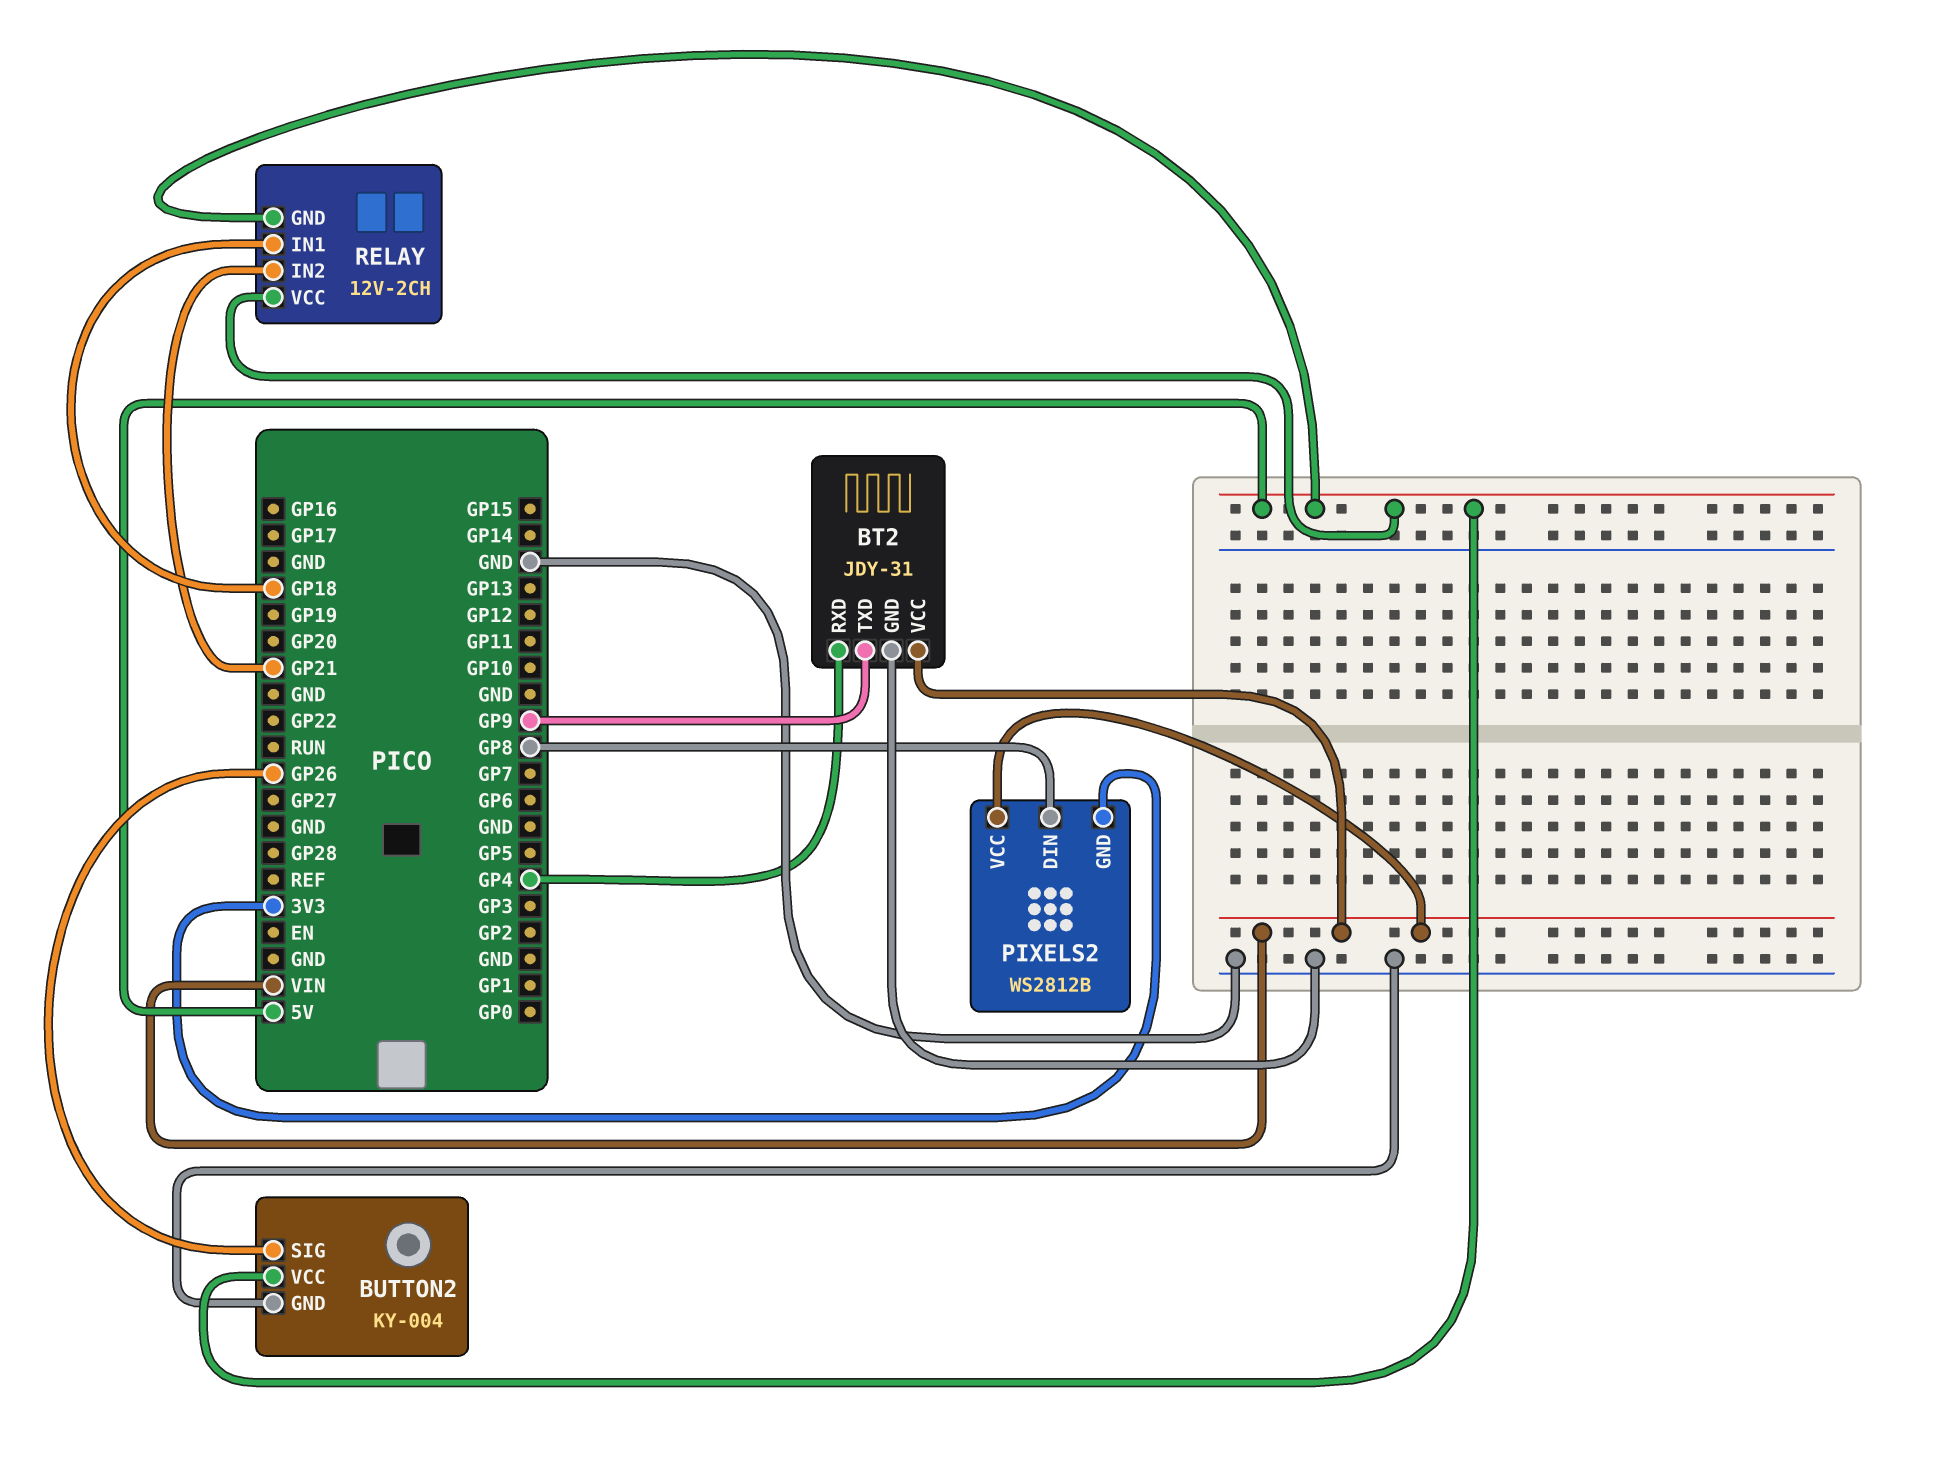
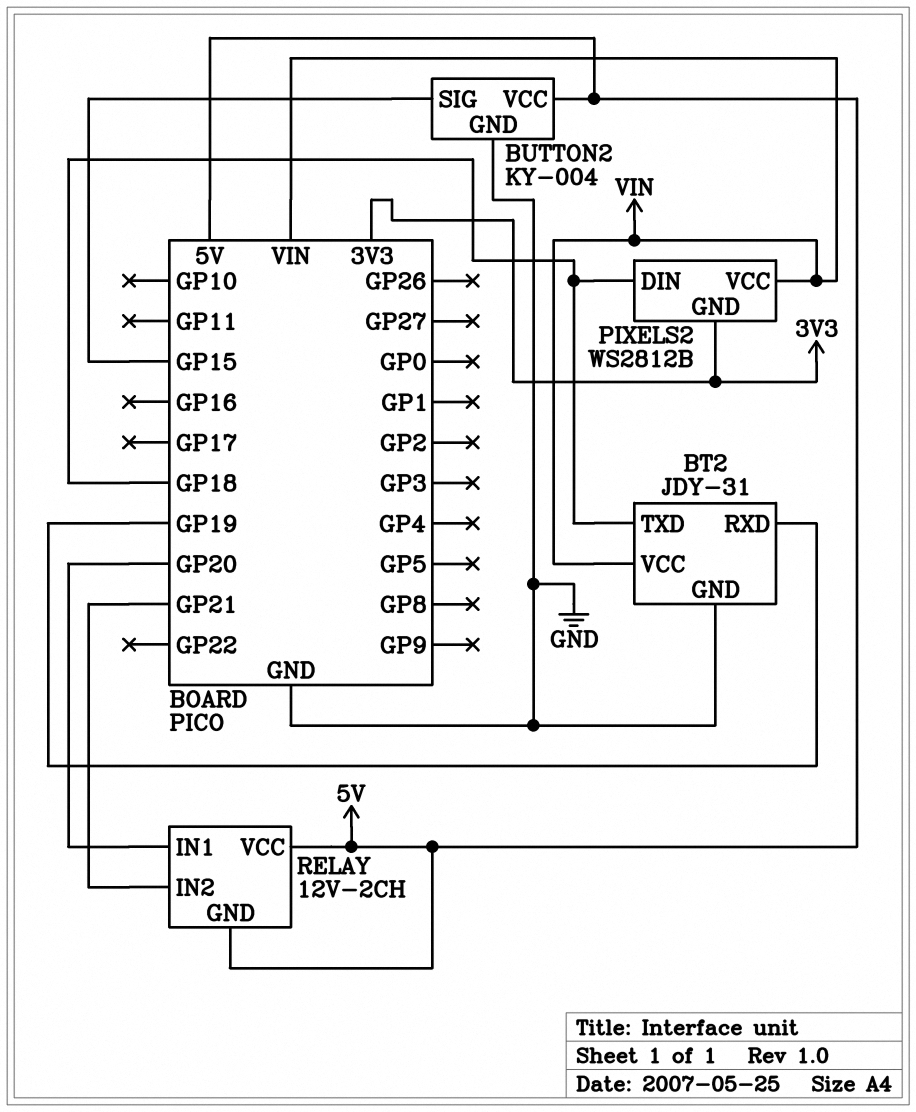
BT2 pin RXD: GP4 -> GP19
BT2 pin TXD: GP9 -> GP18
BUTTON2 pin SIG: GP26 -> GP15
PIXELS2 pin DIN: GP8 -> GP18
RELAY pin IN1: GP18 -> GP20

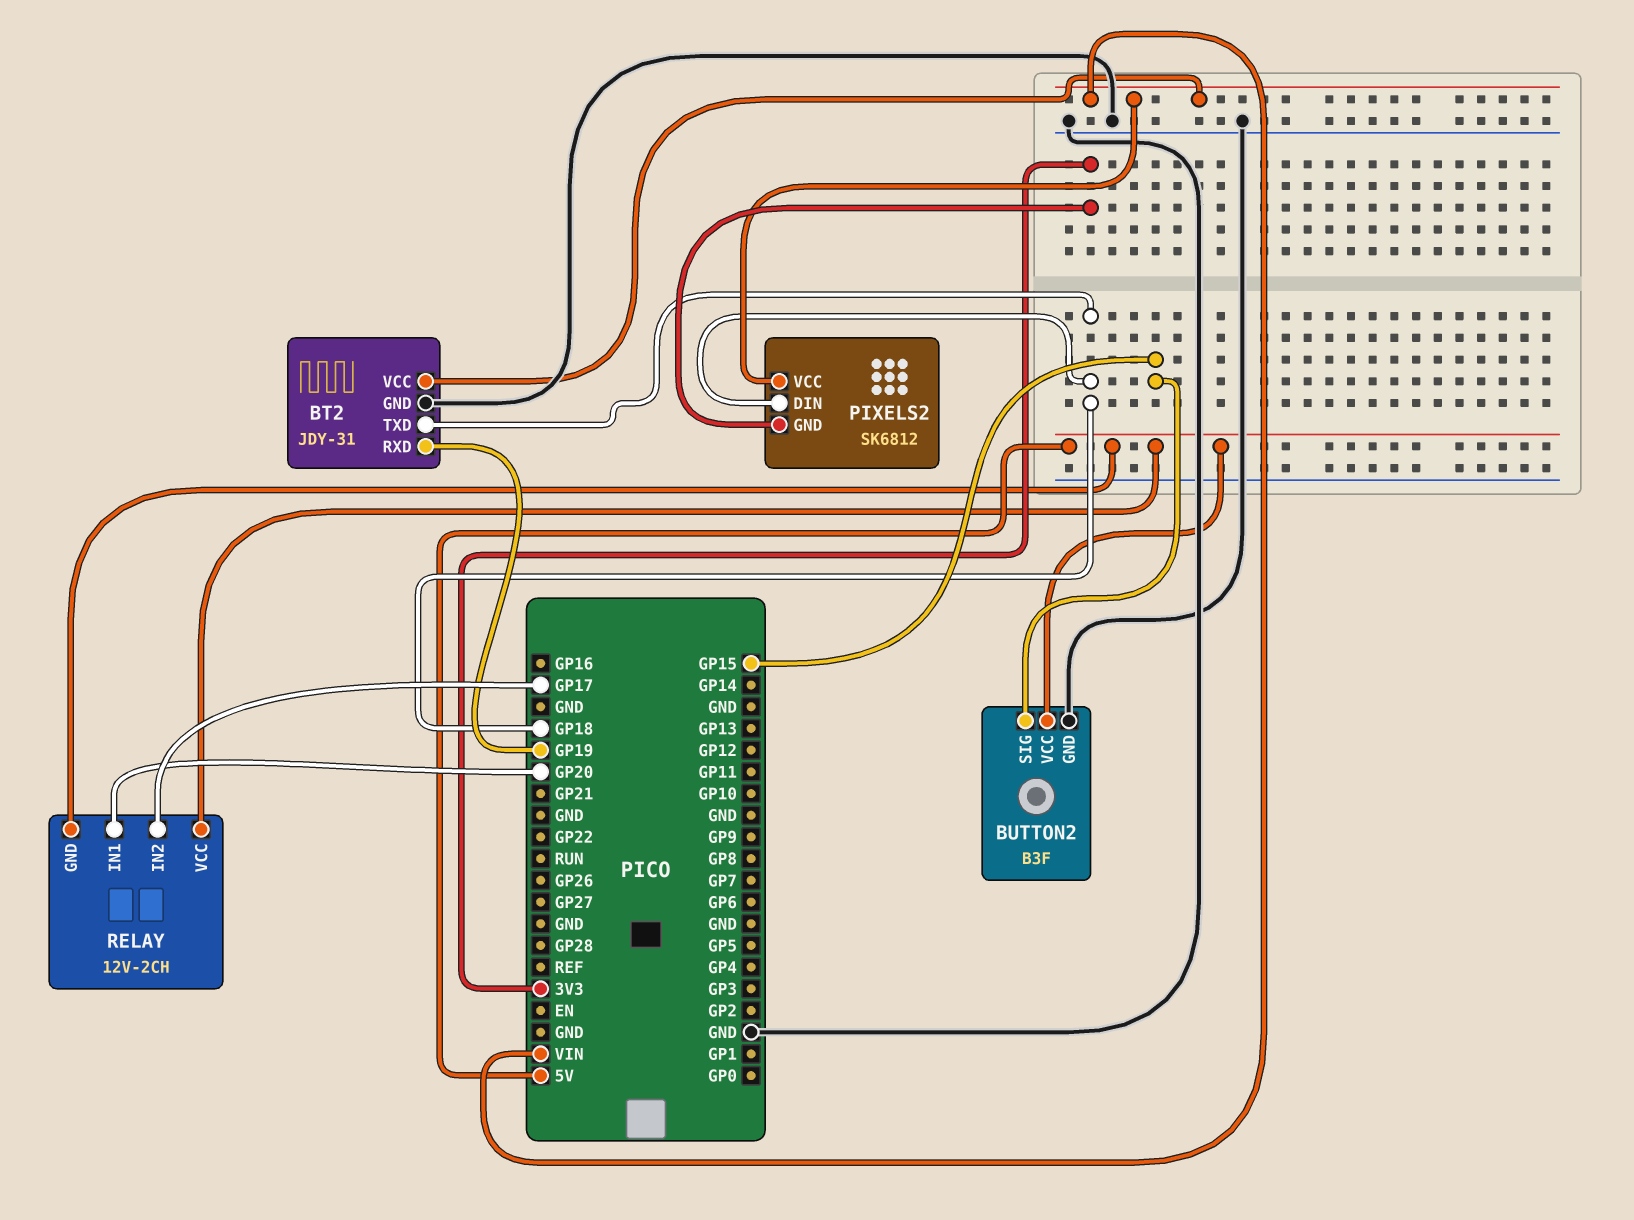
BUTTON2: KY-004 -> B3F
PIXELS2: WS2812B -> SK6812
RELAY pin IN2: GP21 -> GP17

